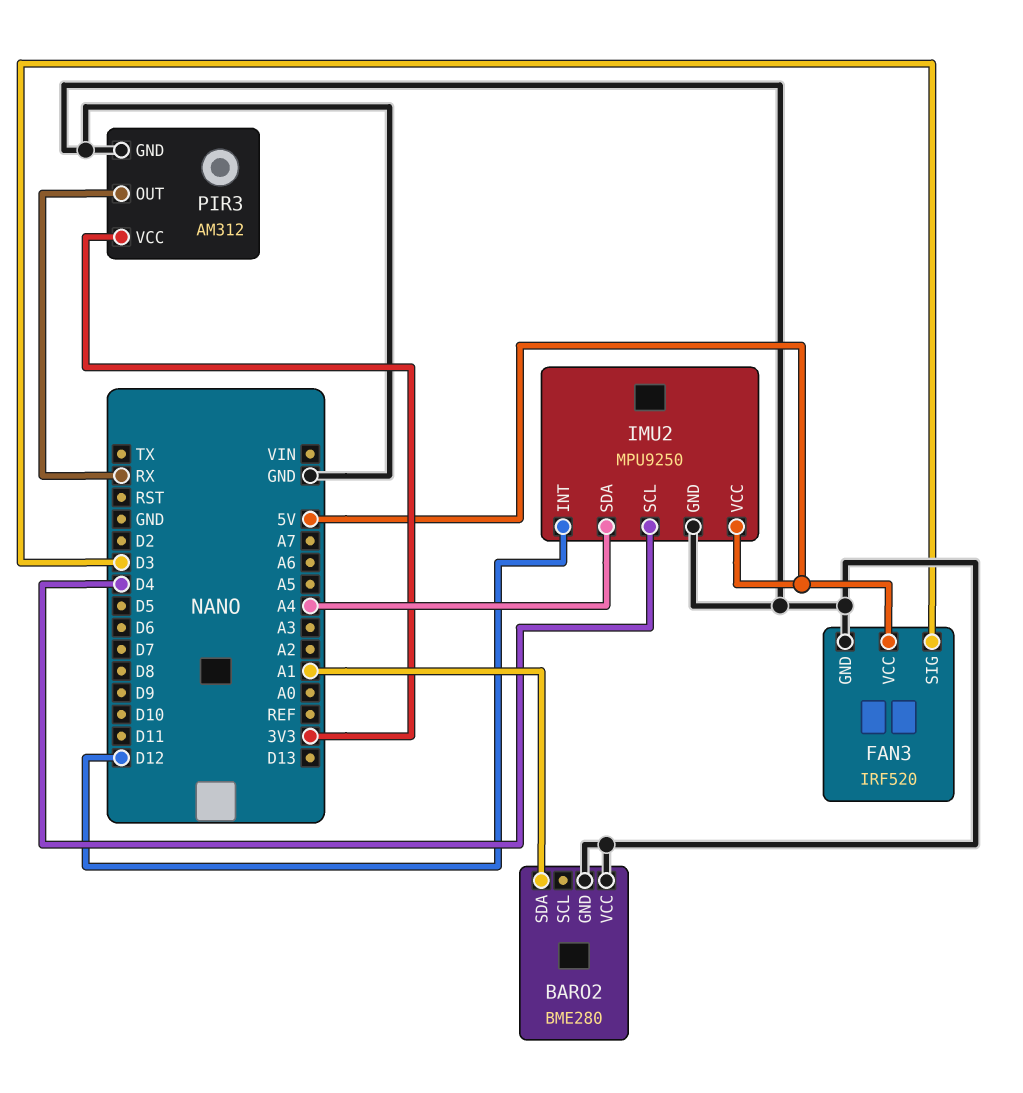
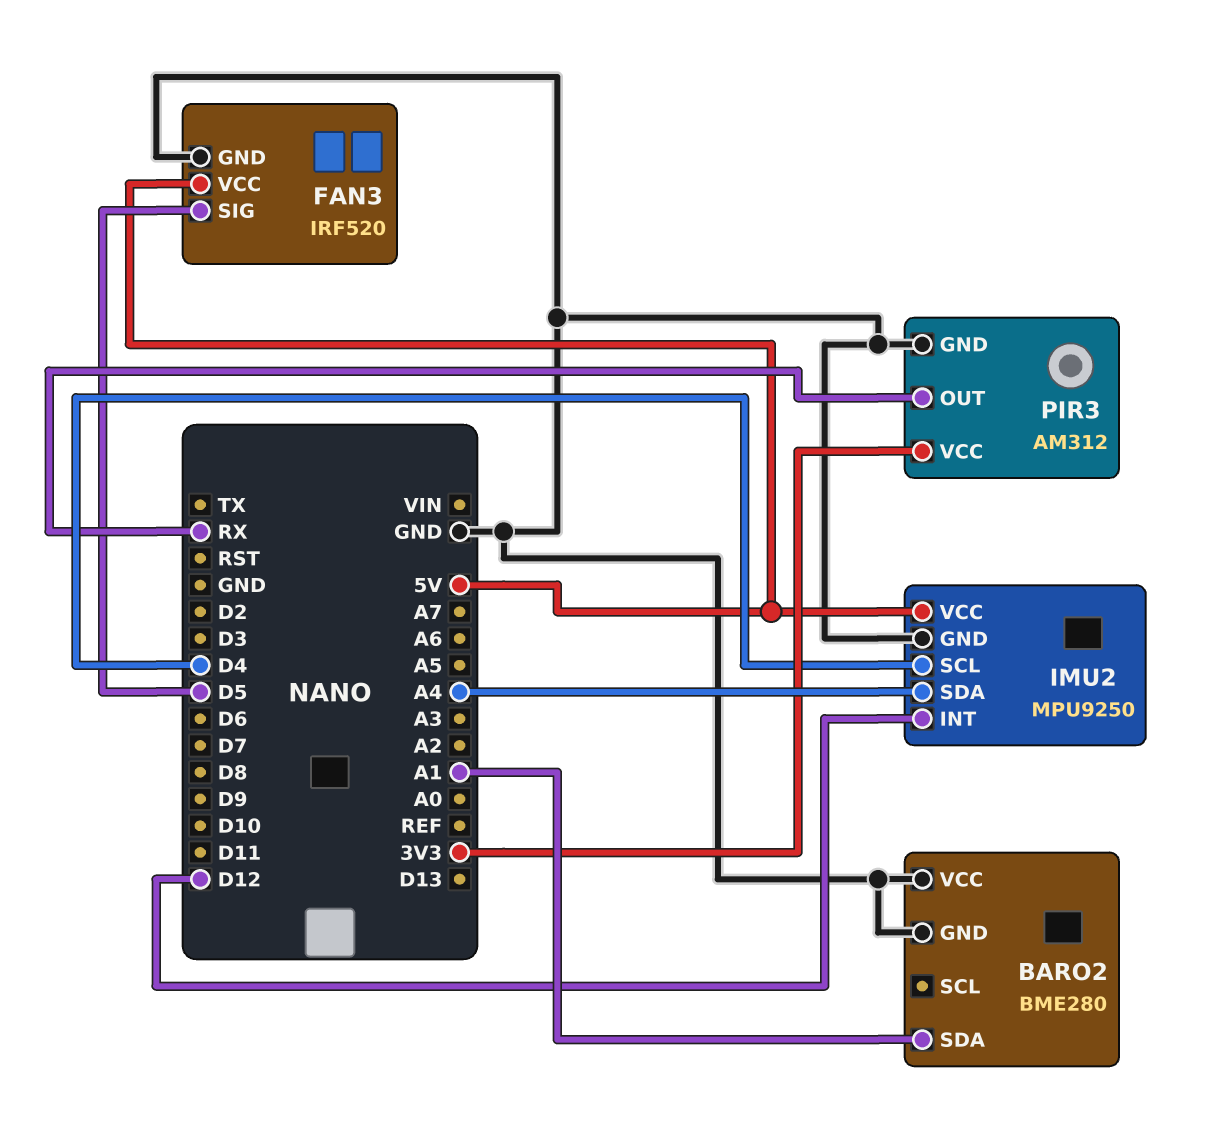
FAN3 pin SIG: D3 -> D5

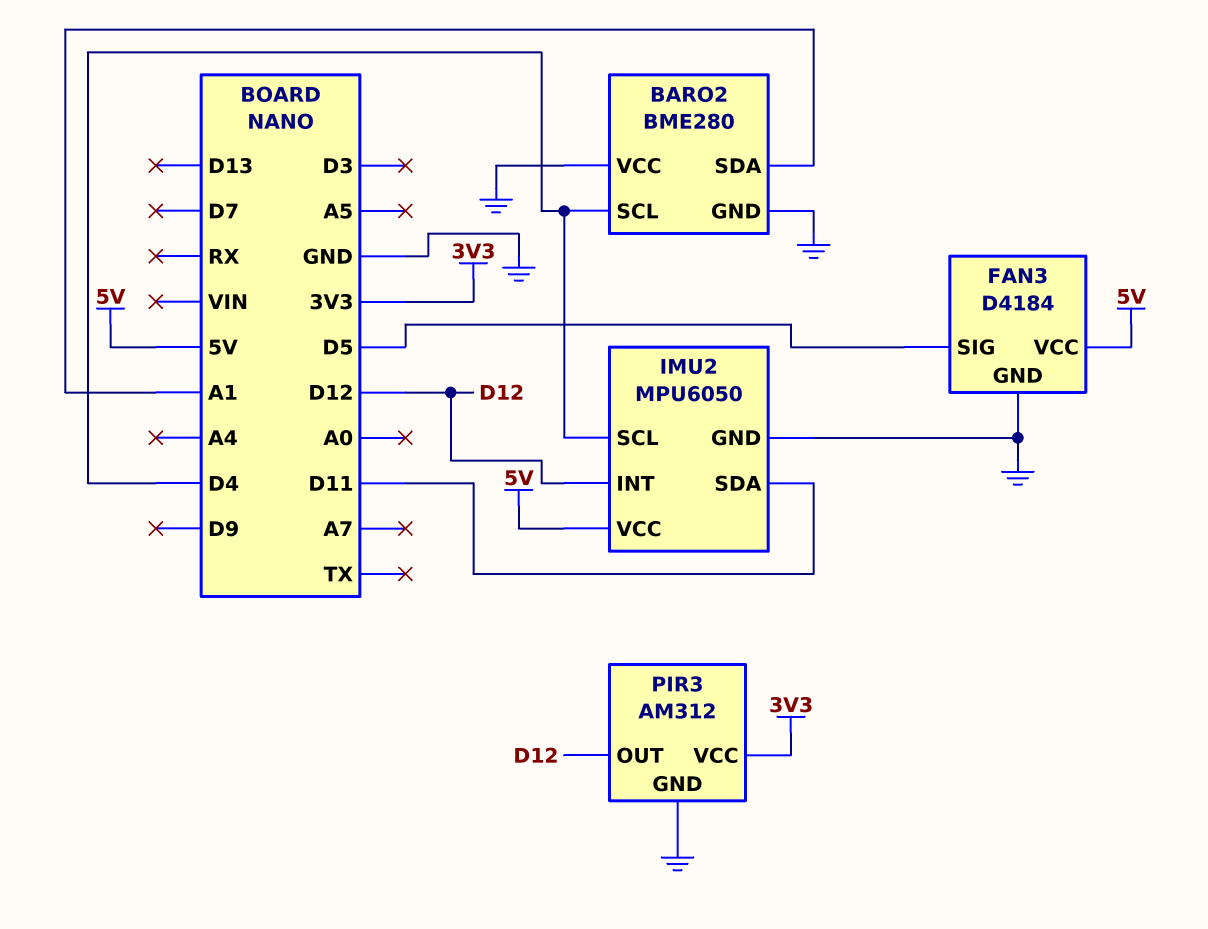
BARO2 pin SCL: none -> D4
FAN3: IRF520 -> D4184
IMU2: MPU9250 -> MPU6050
IMU2 pin SDA: A4 -> D11
PIR3 pin OUT: RX -> D12

